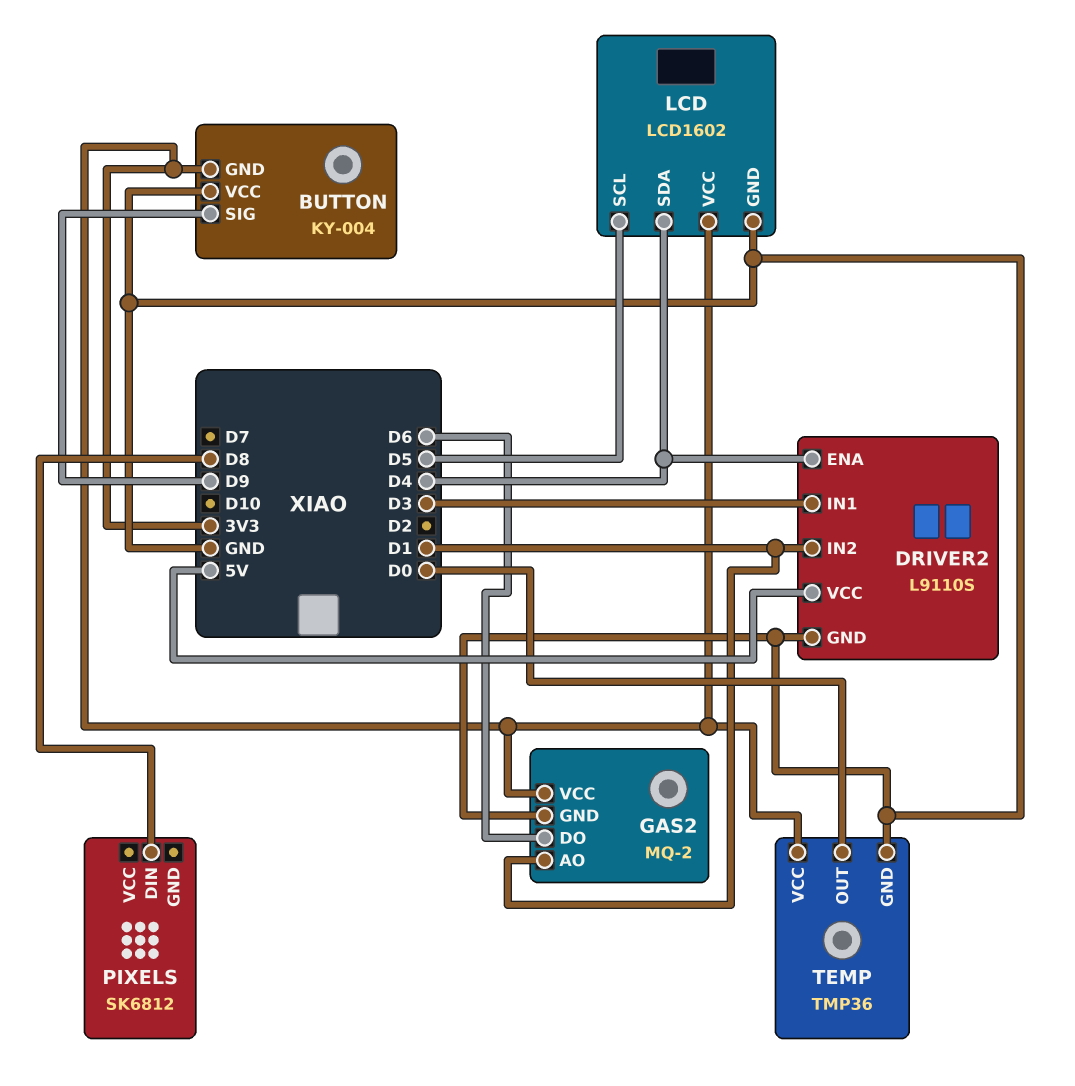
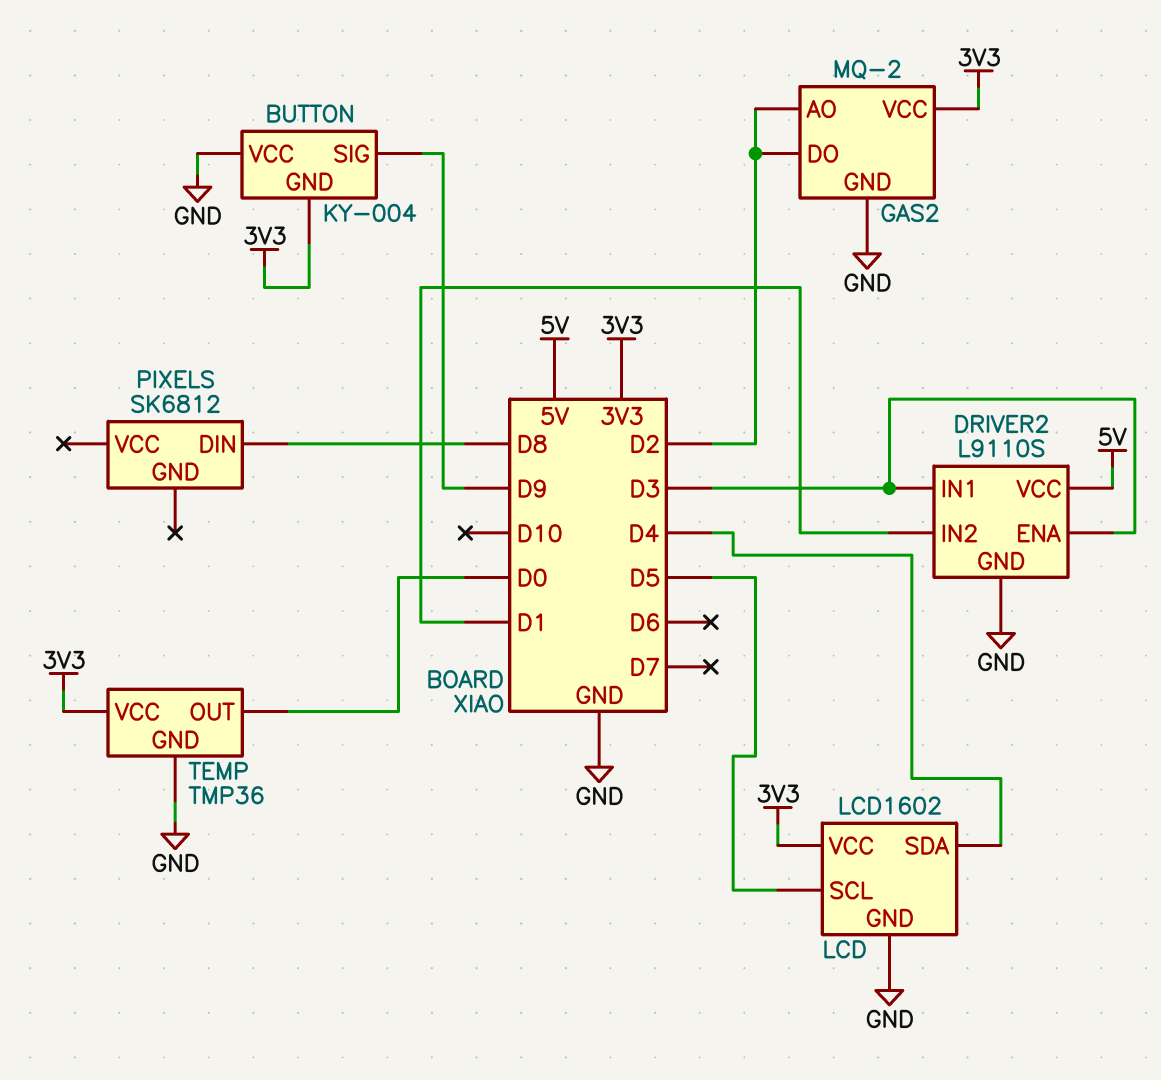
DRIVER2 pin ENA: D4 -> D3
GAS2 pin AO: D1 -> D2
GAS2 pin DO: D6 -> D2

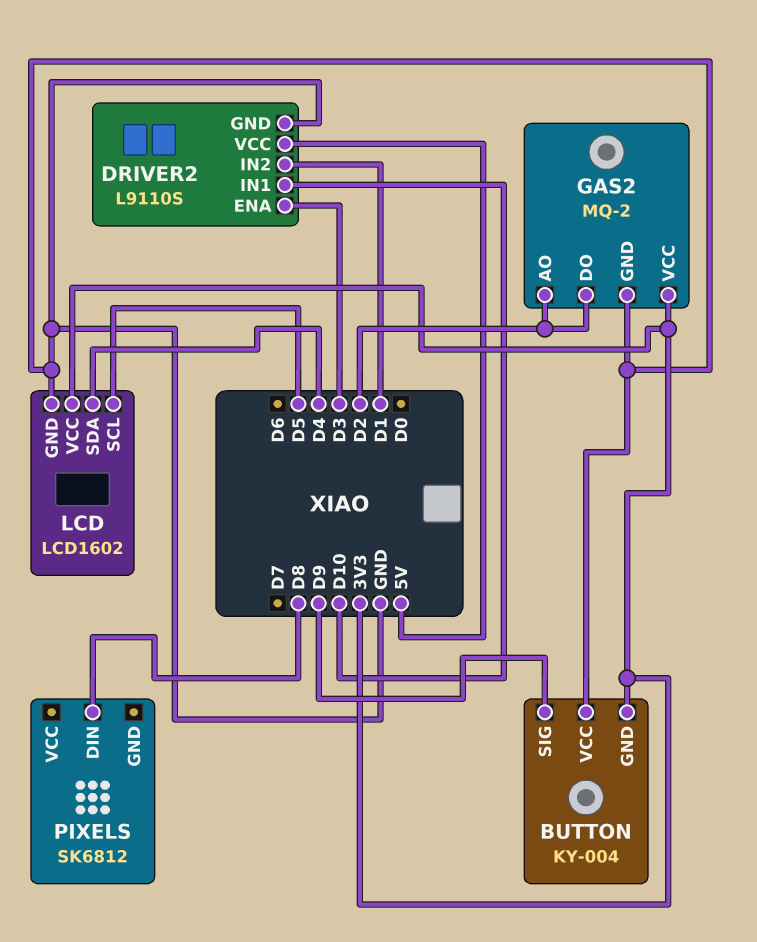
DRIVER2 pin IN1: D3 -> D10
TEMP: TMP36 -> none
TEMP pin GND: GND -> none
TEMP pin OUT: D0 -> none
TEMP pin VCC: 3V3 -> none

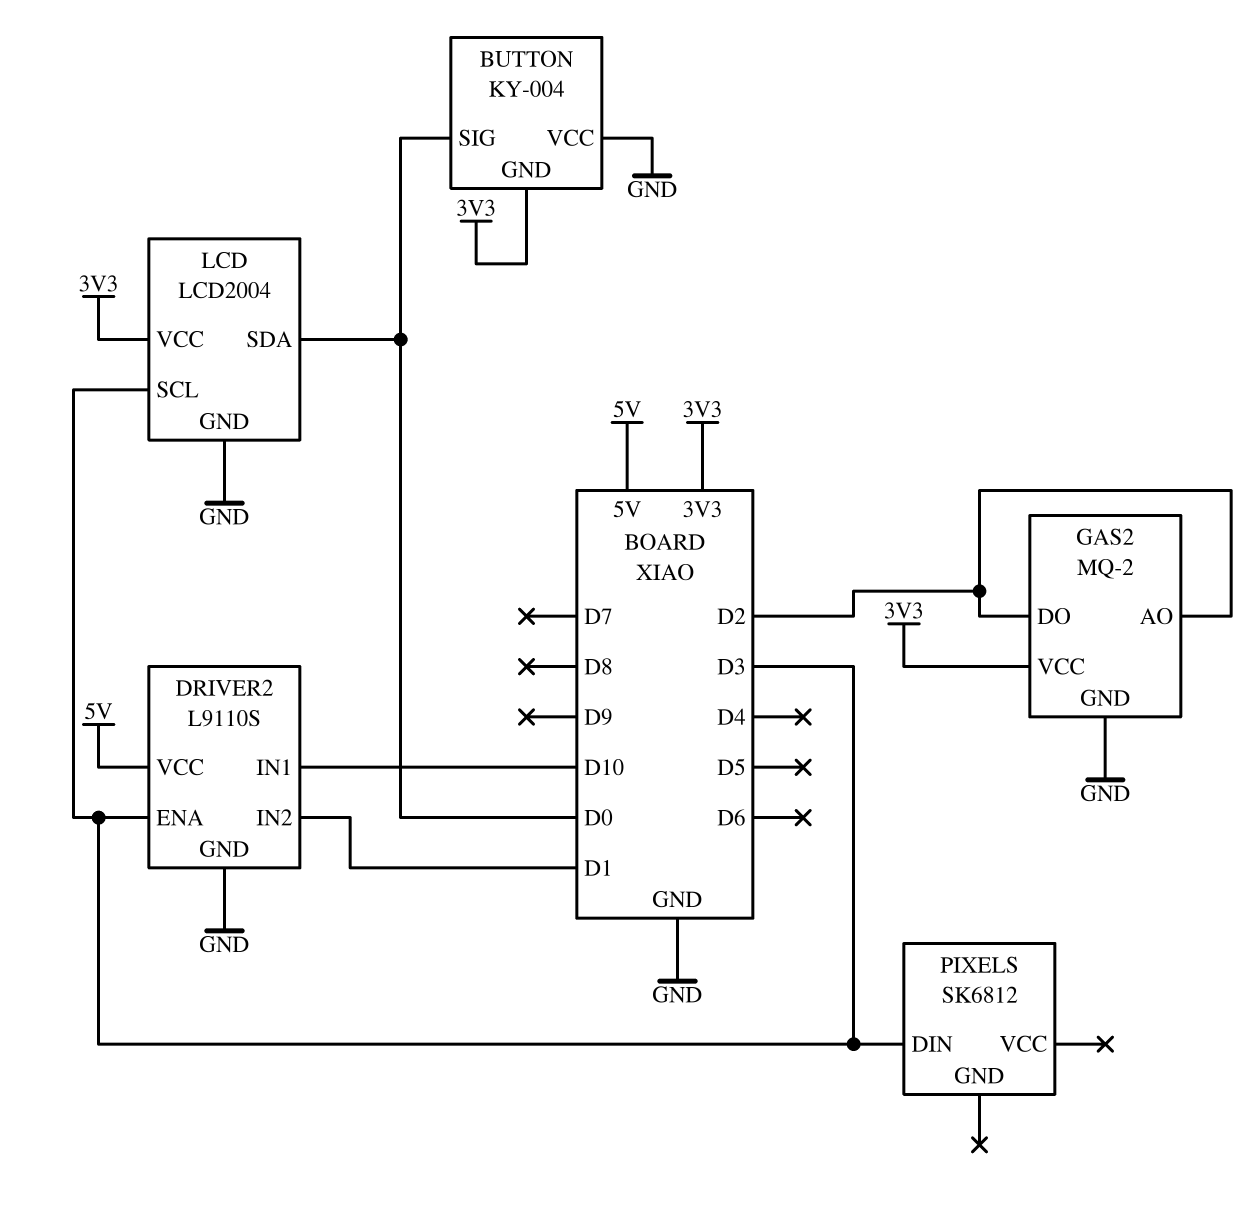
BUTTON pin SIG: D9 -> D0
LCD: LCD1602 -> LCD2004
LCD pin SCL: D5 -> D3
LCD pin SDA: D4 -> D0
PIXELS pin DIN: D8 -> D3

